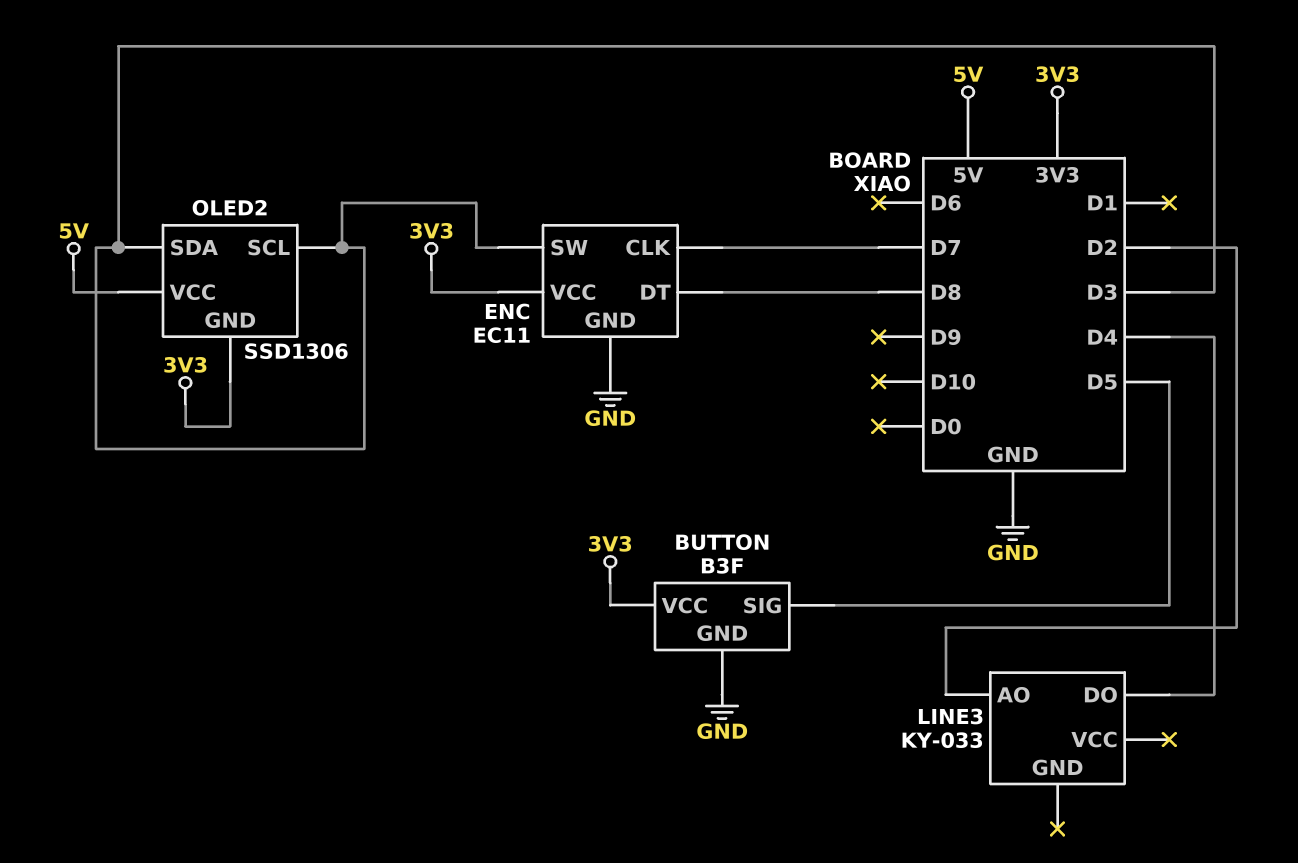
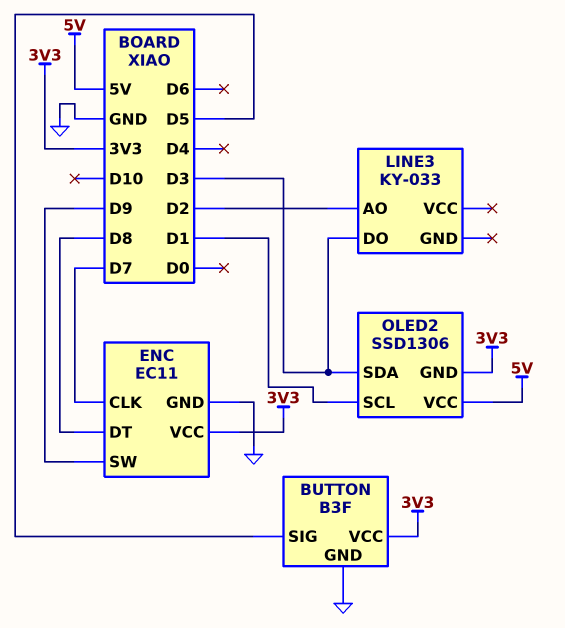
ENC pin SW: D3 -> D9
LINE3 pin DO: D4 -> D3
OLED2 pin SCL: D3 -> D1

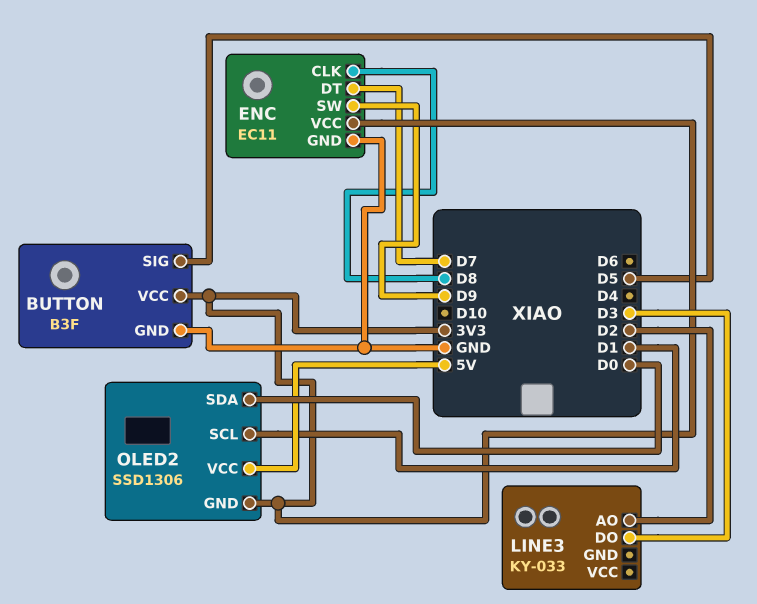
ENC pin CLK: D7 -> D8
ENC pin DT: D8 -> D7
OLED2 pin SDA: D3 -> D0

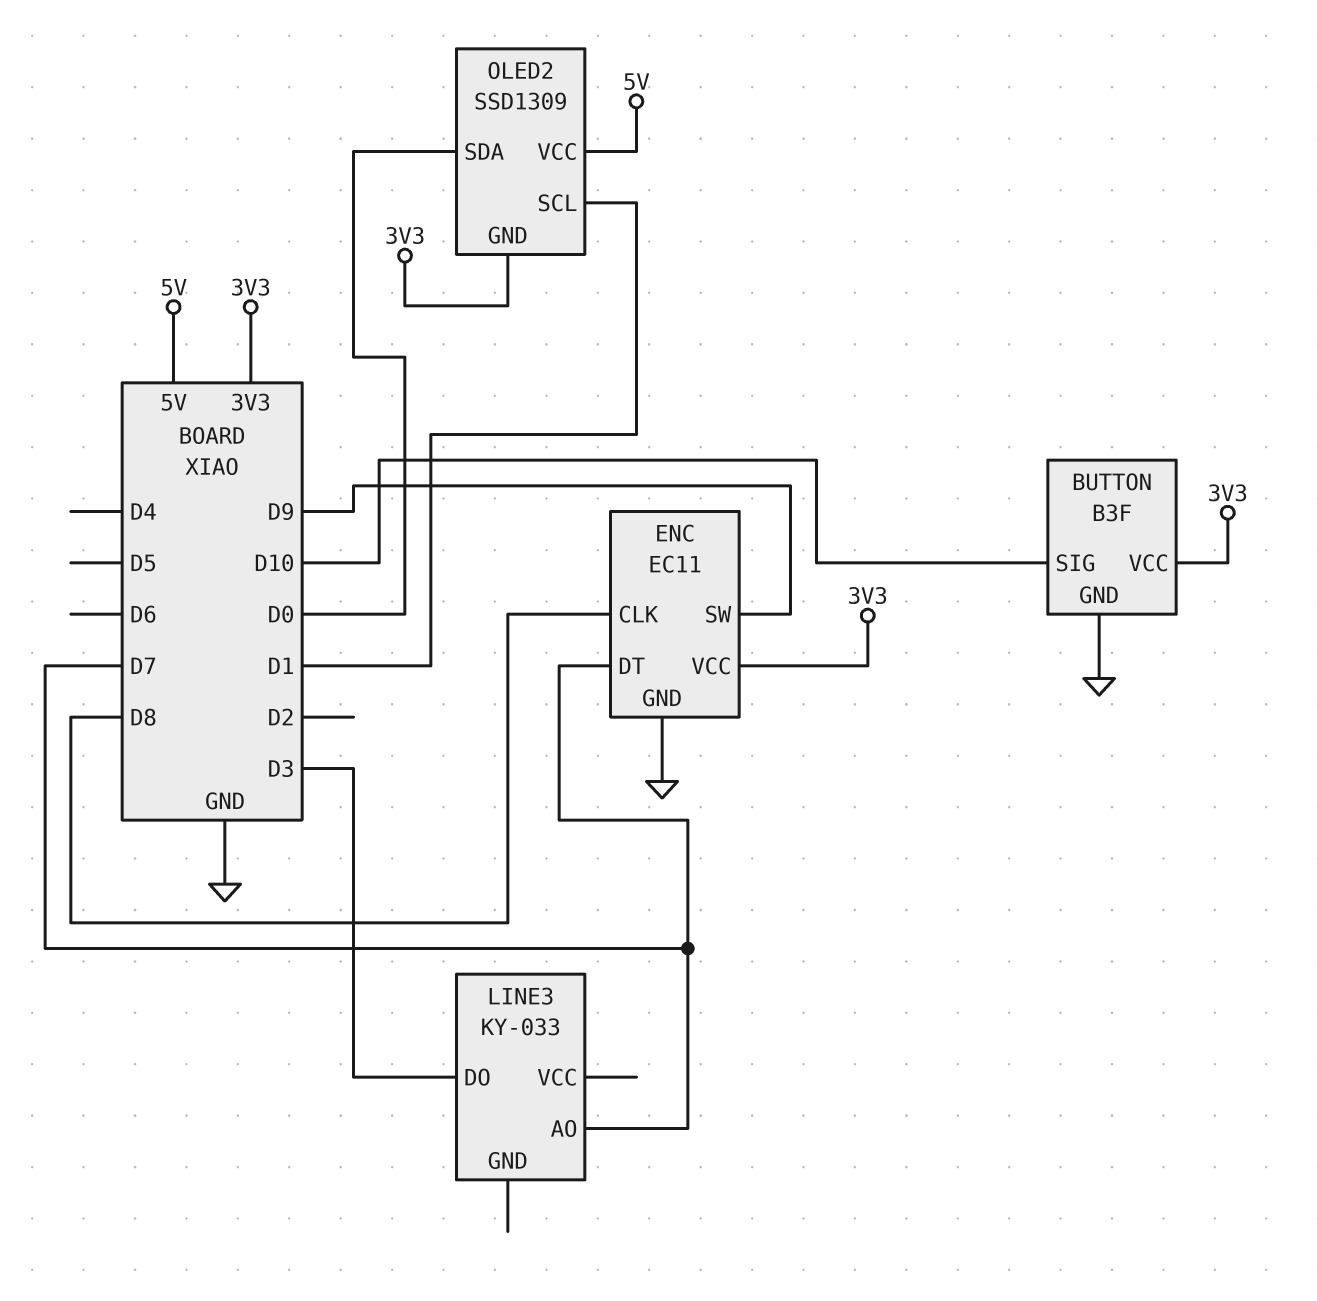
BUTTON pin SIG: D5 -> D10
LINE3 pin AO: D2 -> D7
OLED2: SSD1306 -> SSD1309

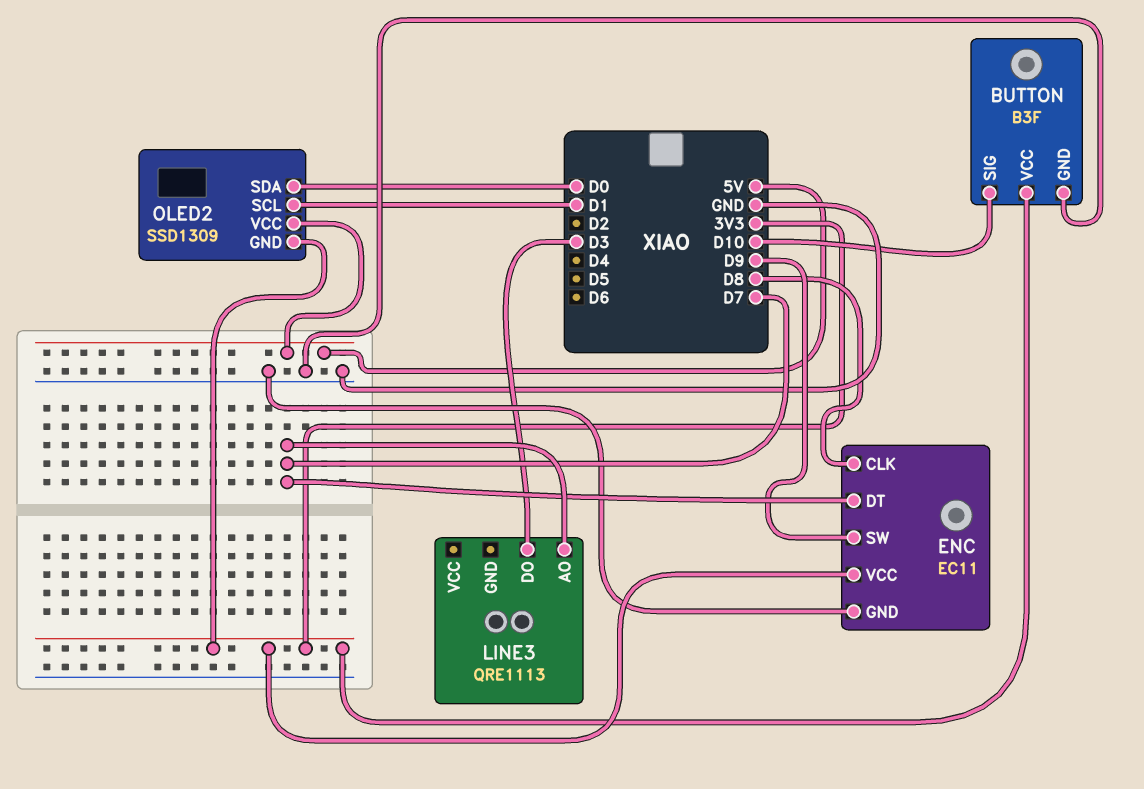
LINE3: KY-033 -> QRE1113

